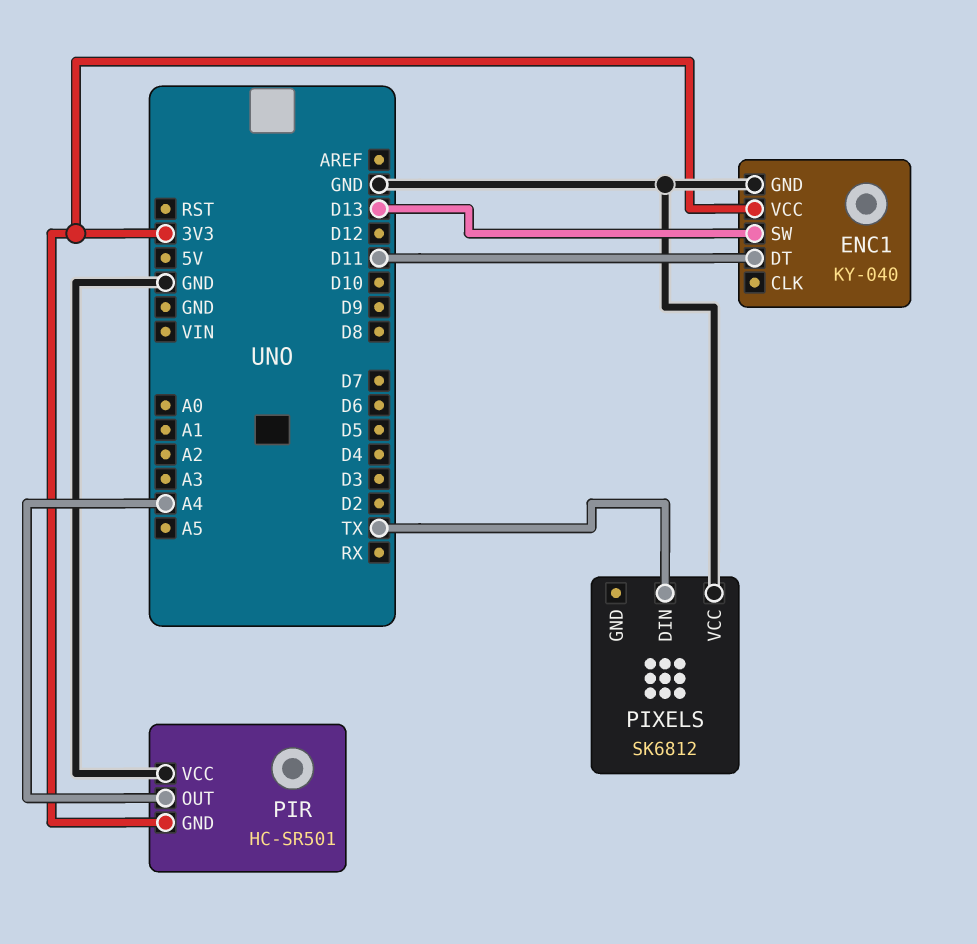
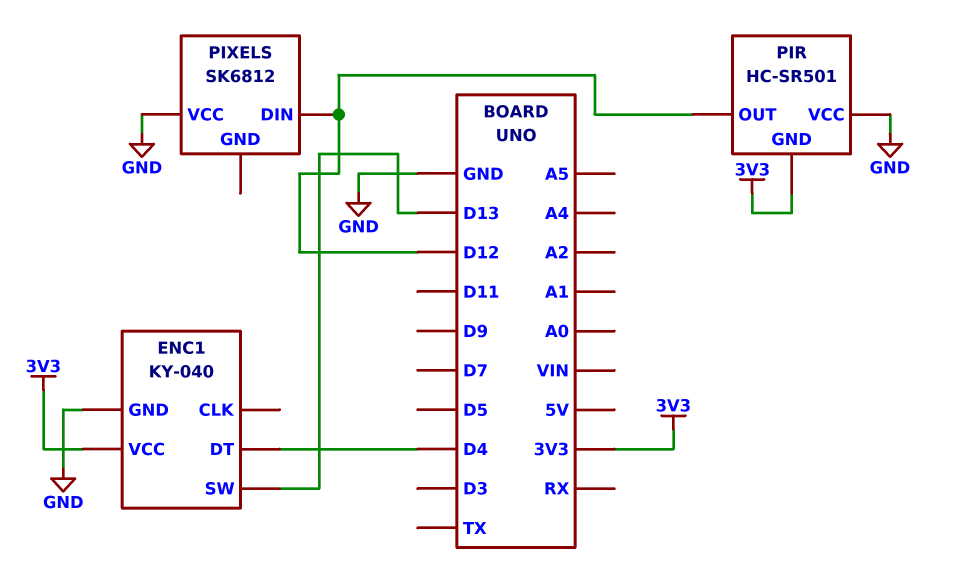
ENC1 pin DT: D11 -> D4
PIR pin OUT: A4 -> D12
PIXELS pin DIN: TX -> D12

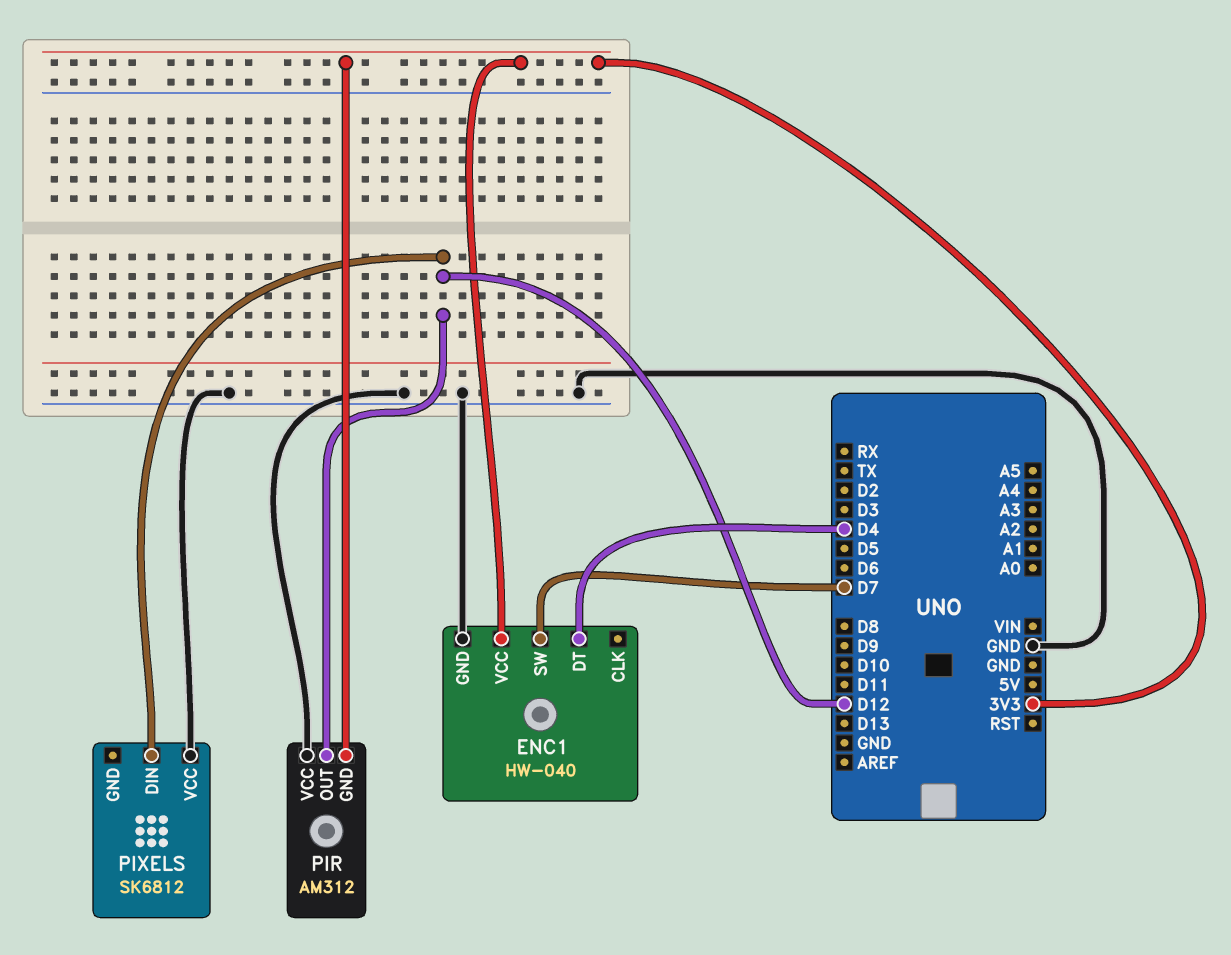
ENC1: KY-040 -> HW-040
ENC1 pin SW: D13 -> D7
PIR: HC-SR501 -> AM312

